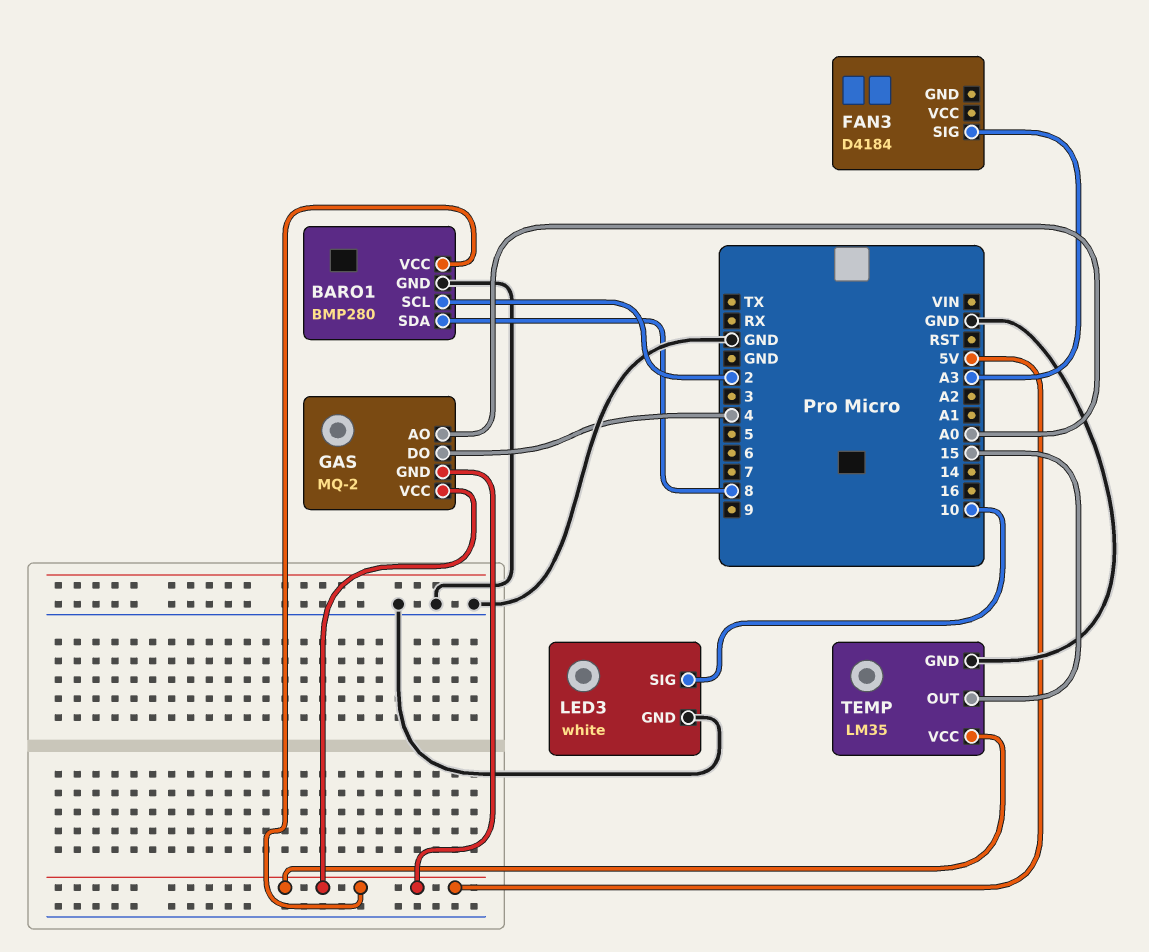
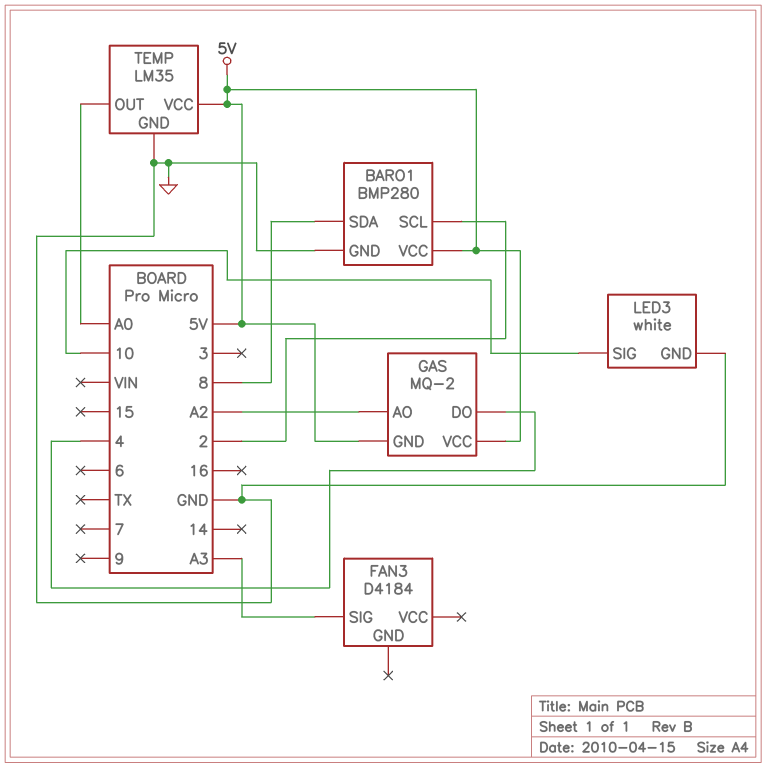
GAS pin AO: A0 -> A2
TEMP pin OUT: 15 -> A0

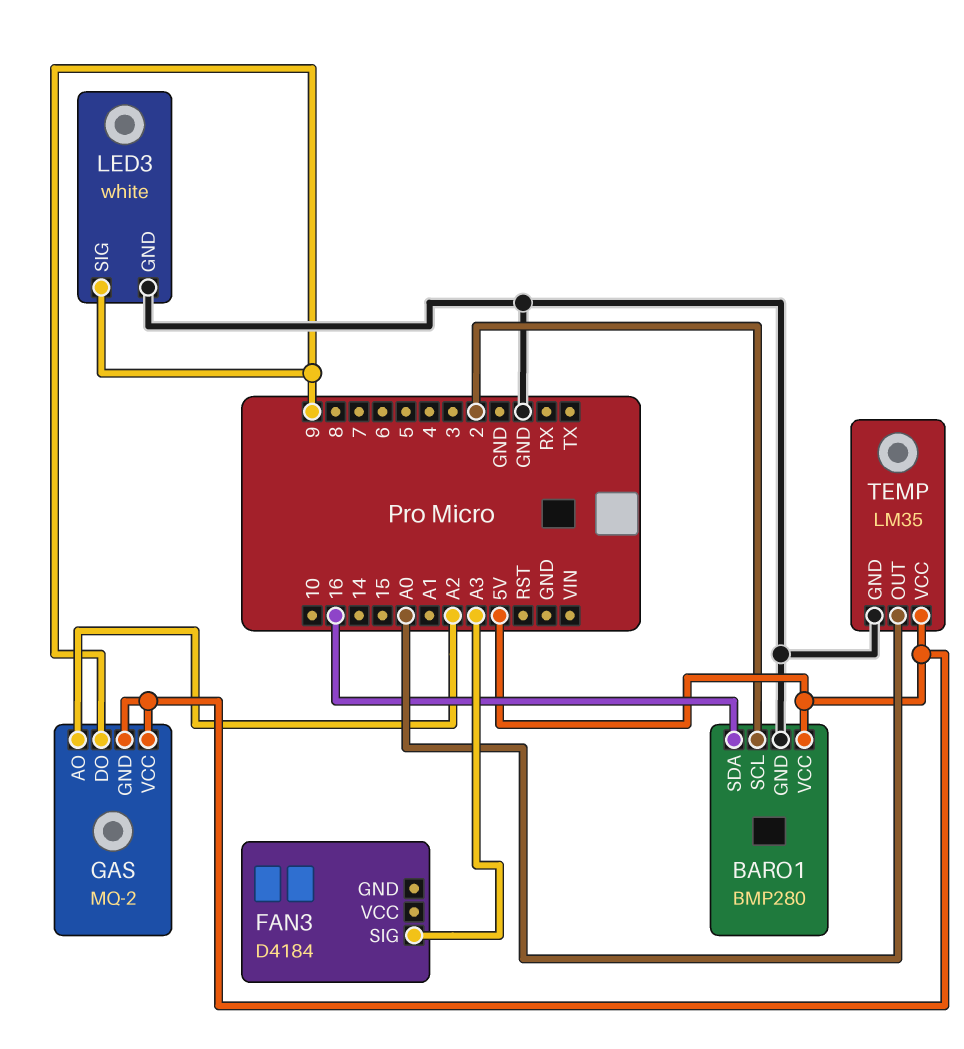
BARO1 pin SDA: 8 -> 16
GAS pin DO: 4 -> 9
LED3 pin SIG: 10 -> 9

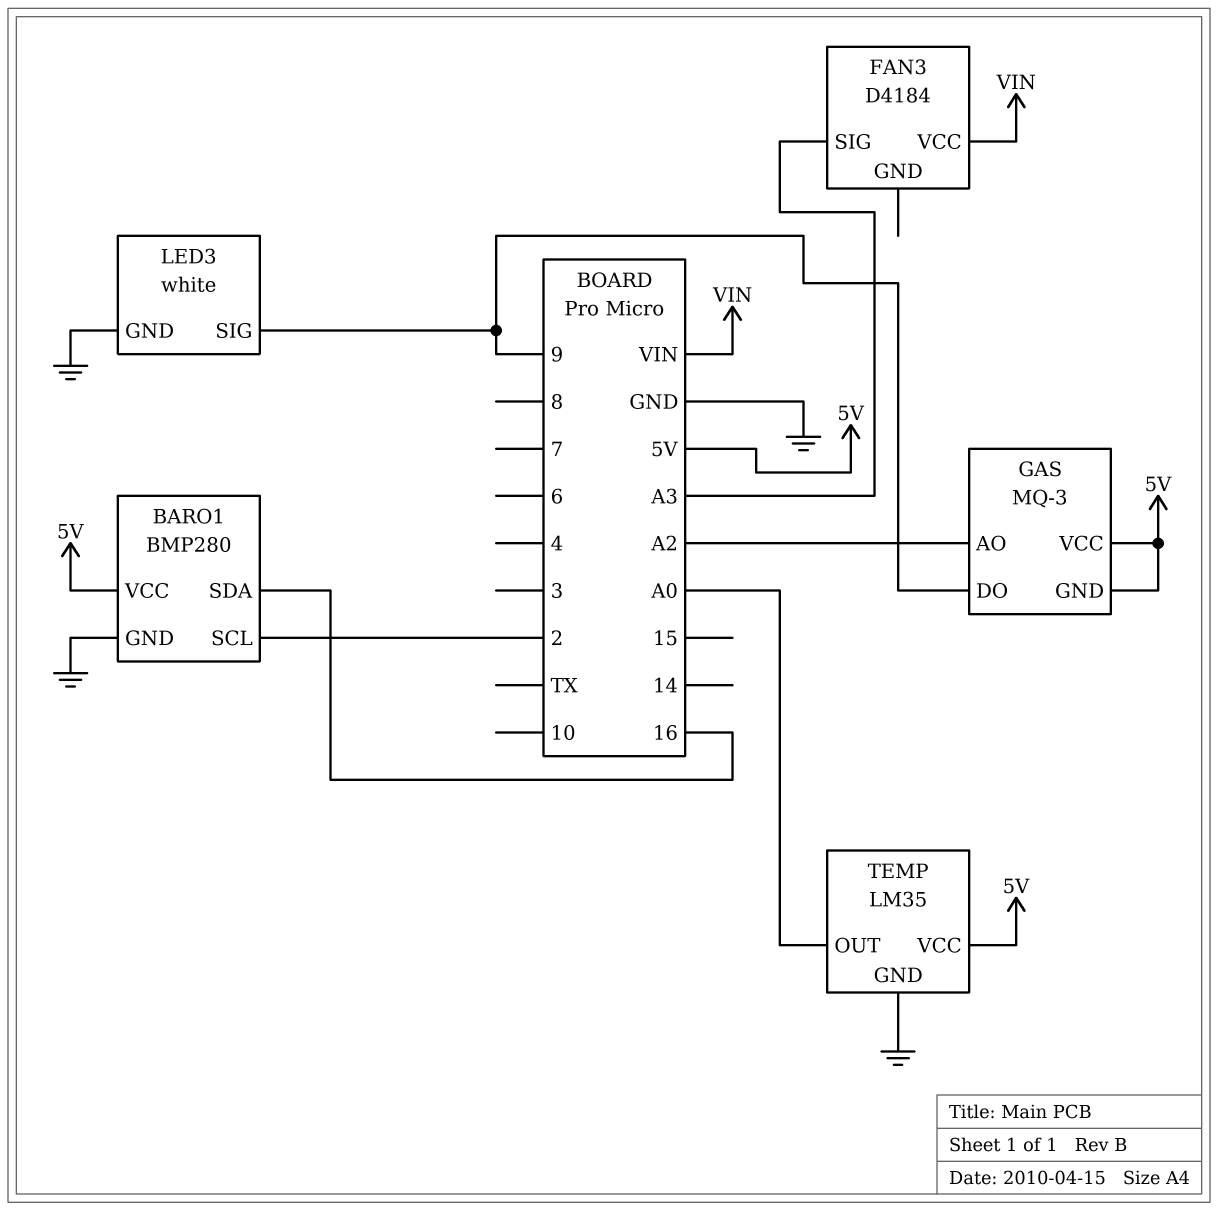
FAN3 pin VCC: none -> VIN
GAS: MQ-2 -> MQ-3

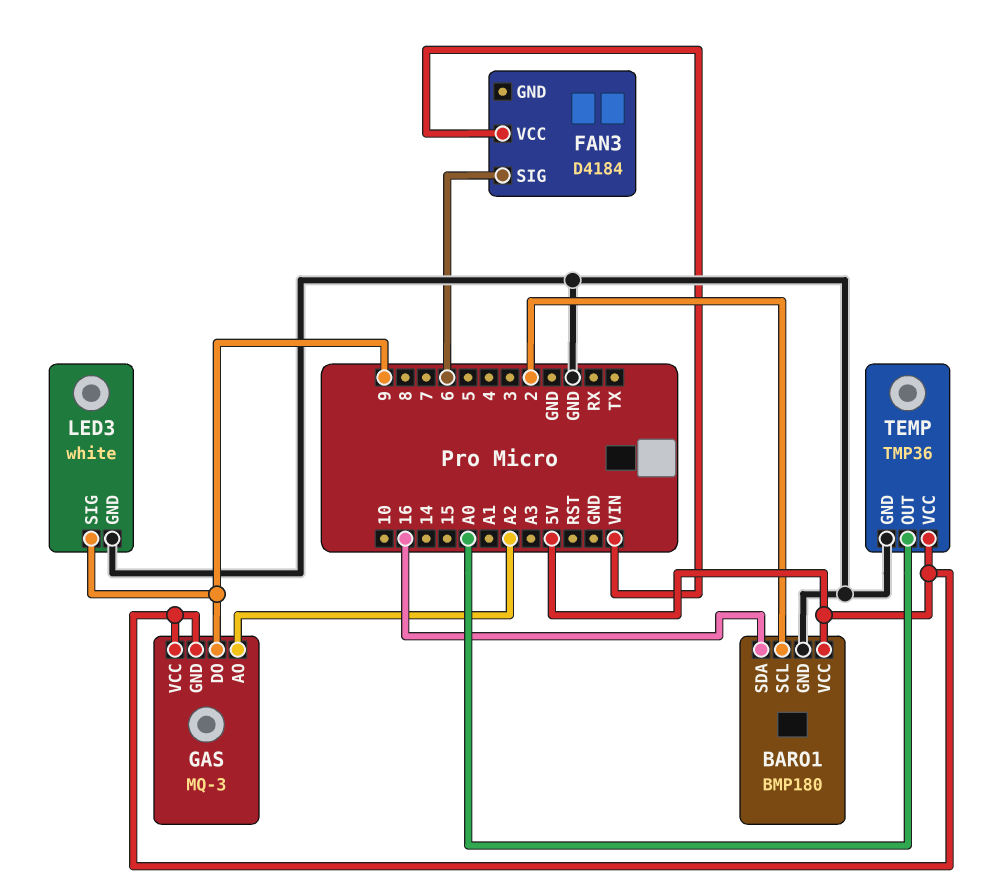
BARO1: BMP280 -> BMP180
FAN3 pin SIG: A3 -> 6
TEMP: LM35 -> TMP36

